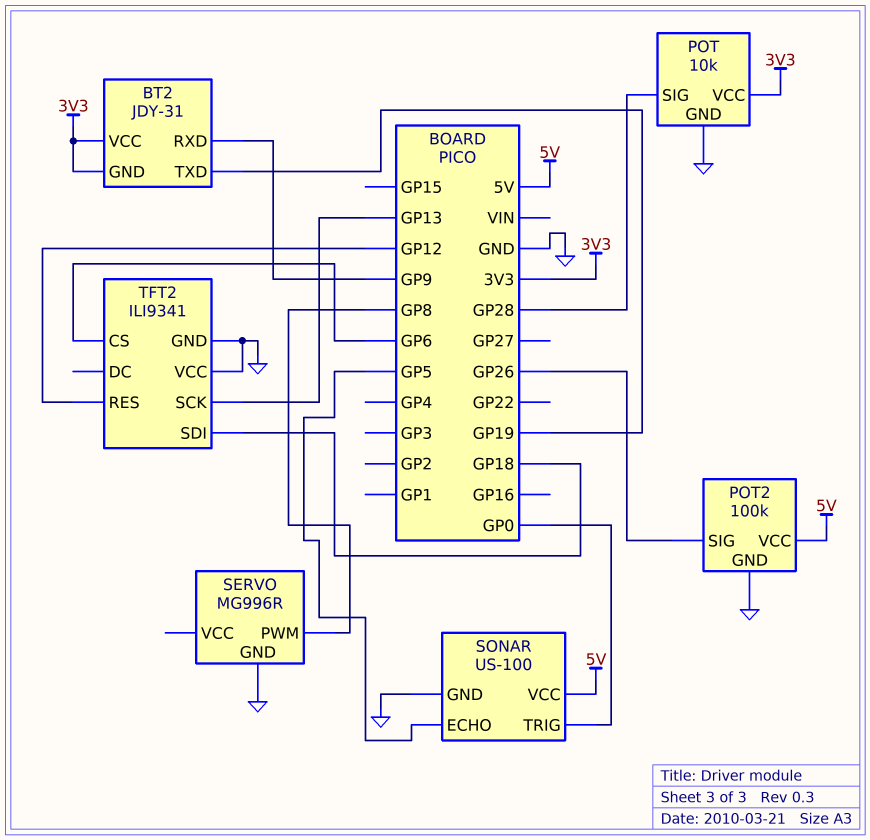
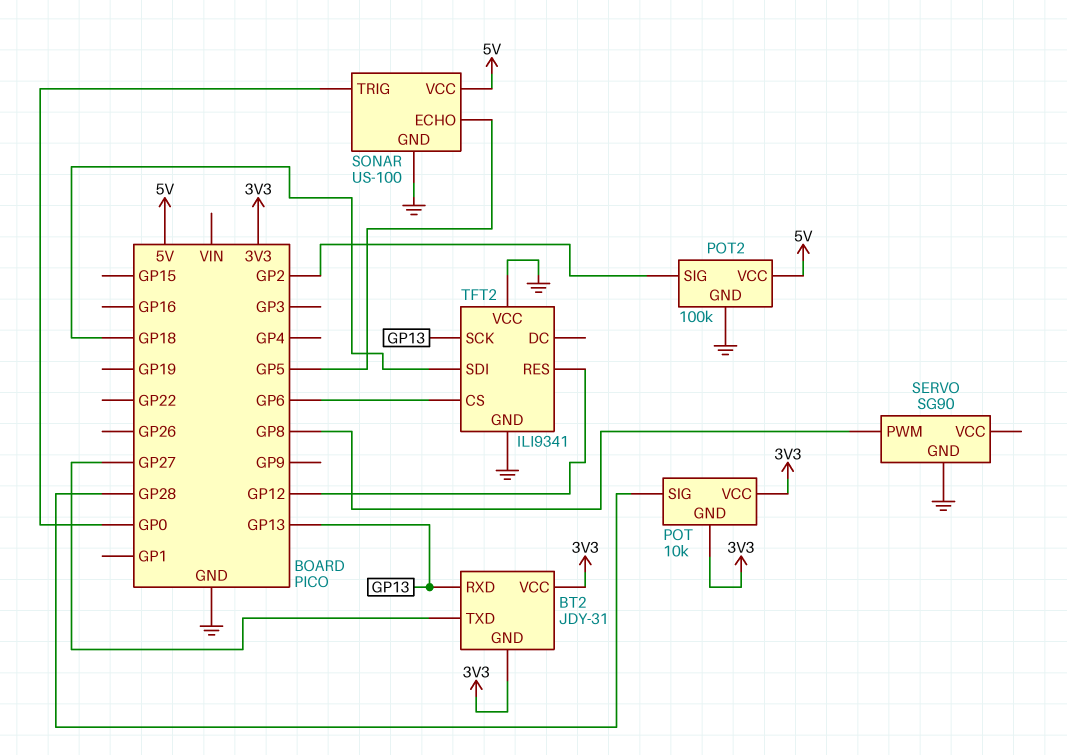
BT2 pin RXD: GP9 -> GP13
BT2 pin TXD: GP19 -> GP27
POT pin GND: GND -> 3V3
POT2 pin SIG: GP26 -> GP2
SERVO: MG996R -> SG90

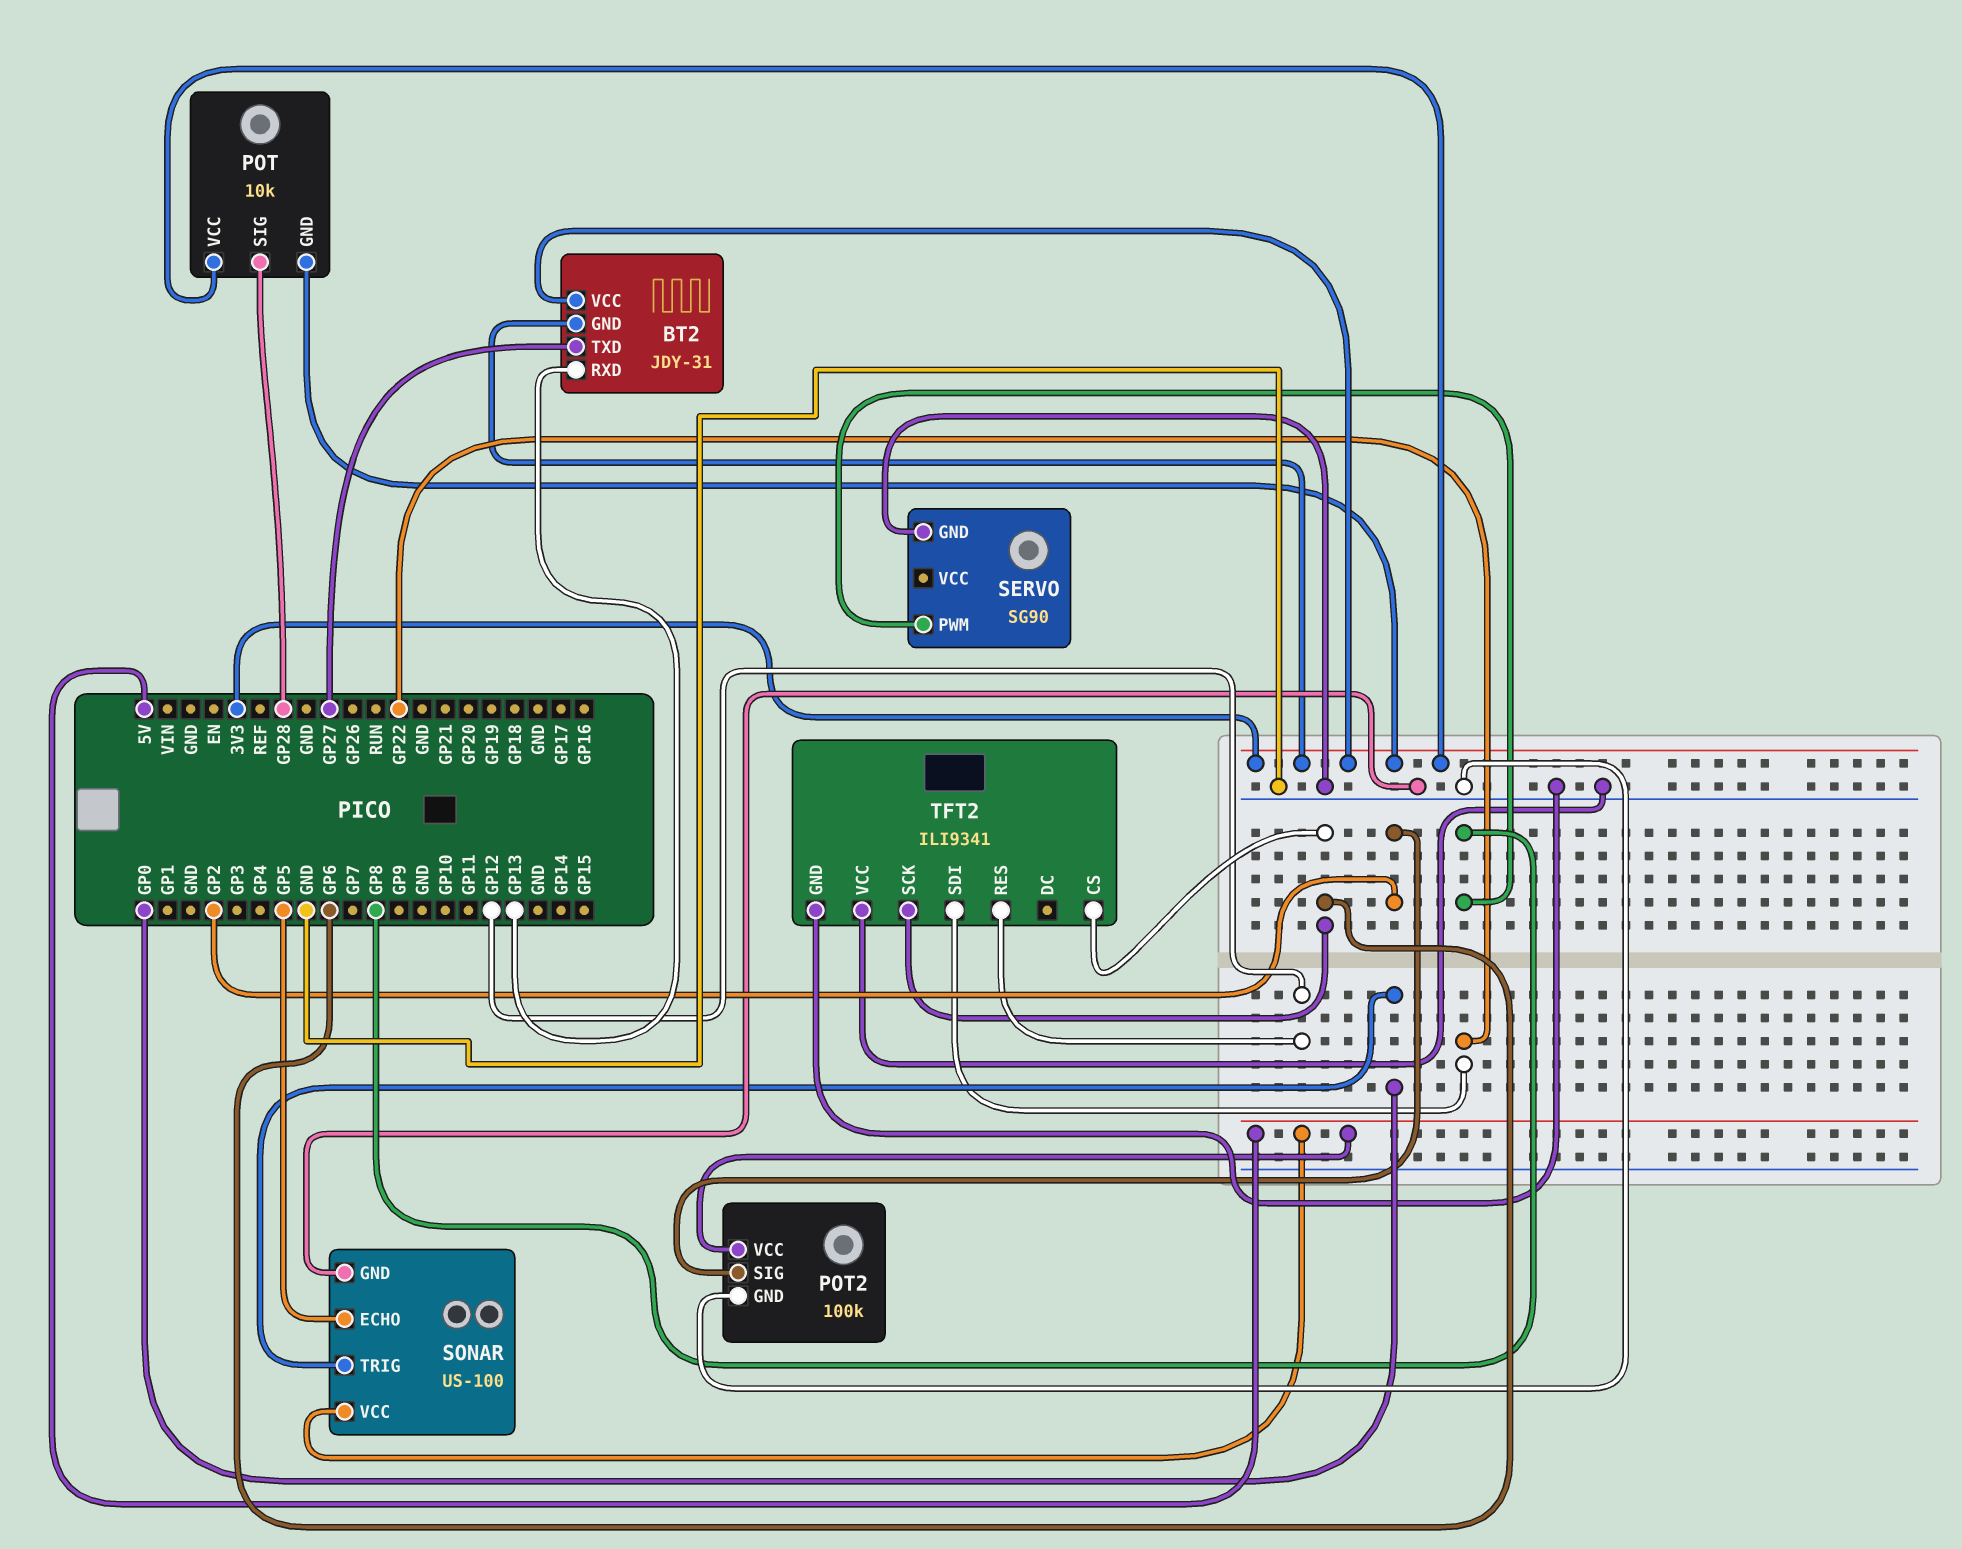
TFT2 pin SCK: GP13 -> GP6
TFT2 pin SDI: GP18 -> GP22

